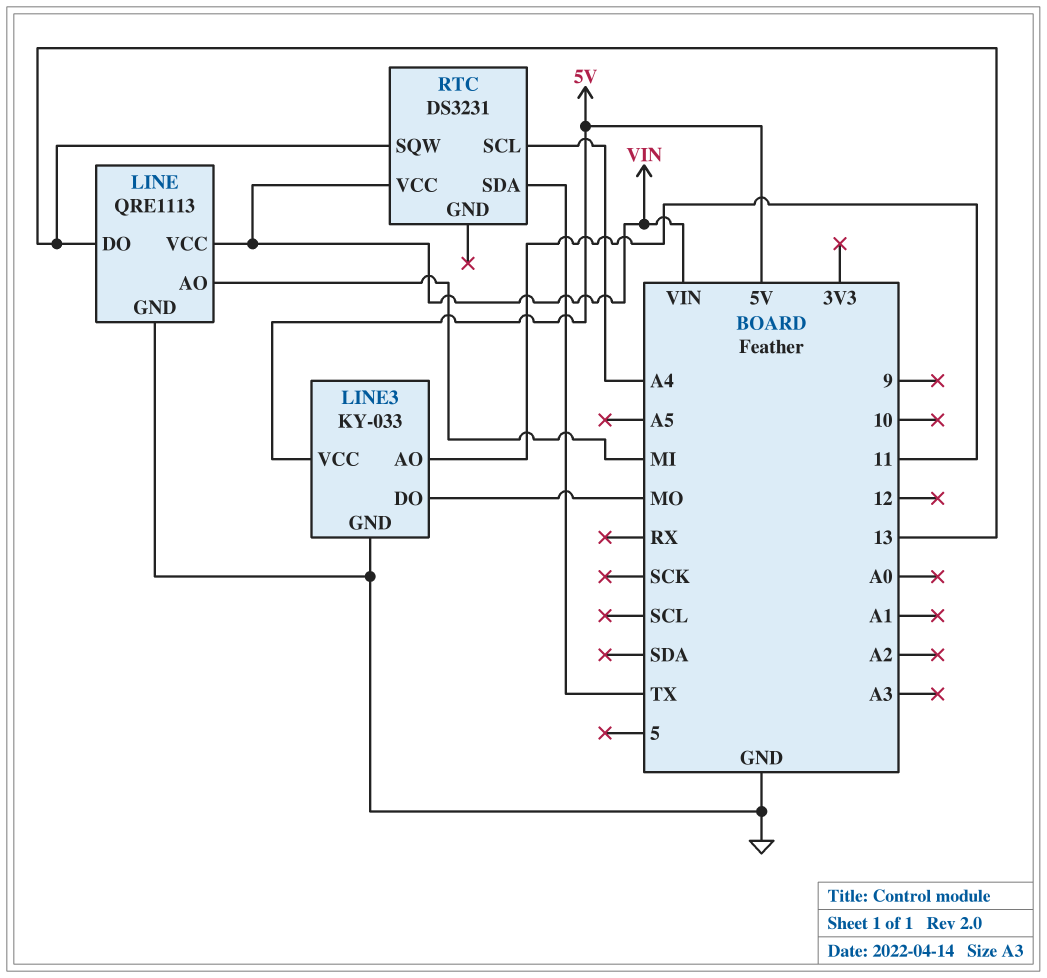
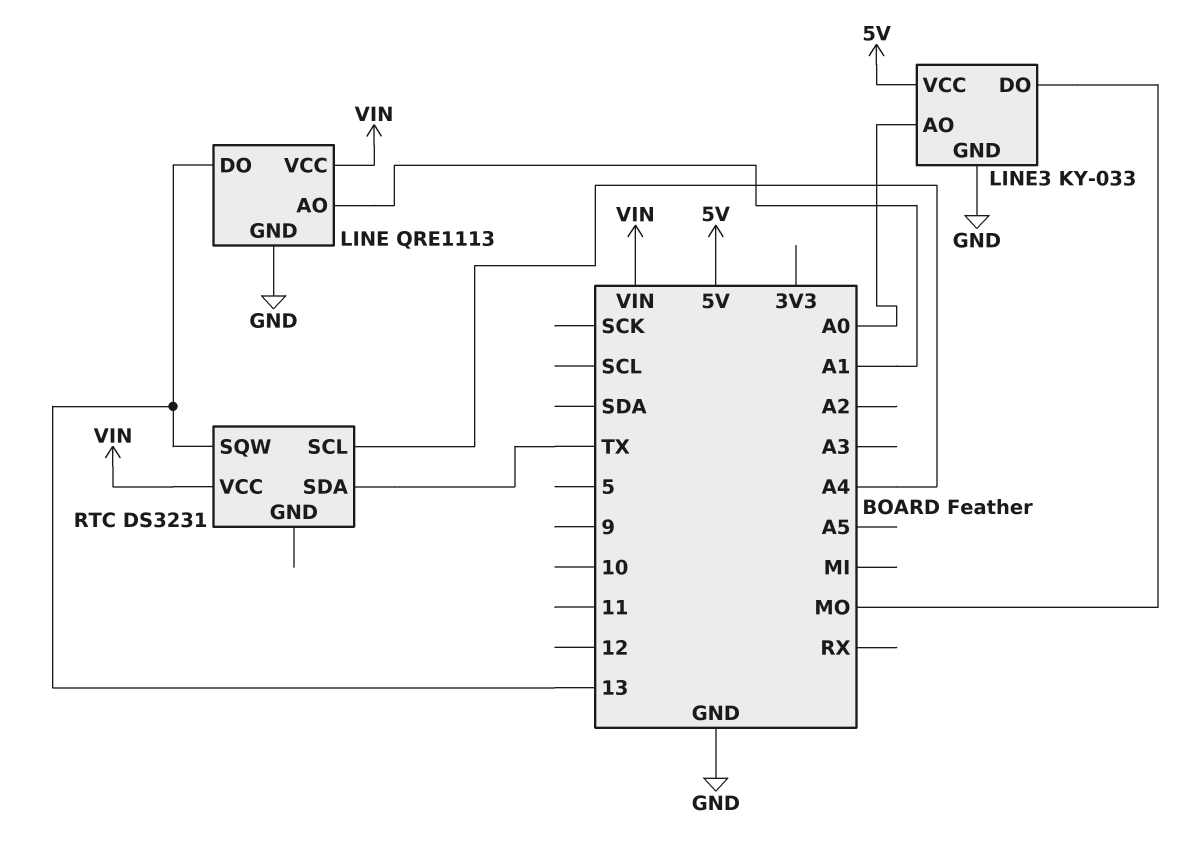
LINE pin AO: MI -> A1
LINE3 pin AO: 11 -> A0

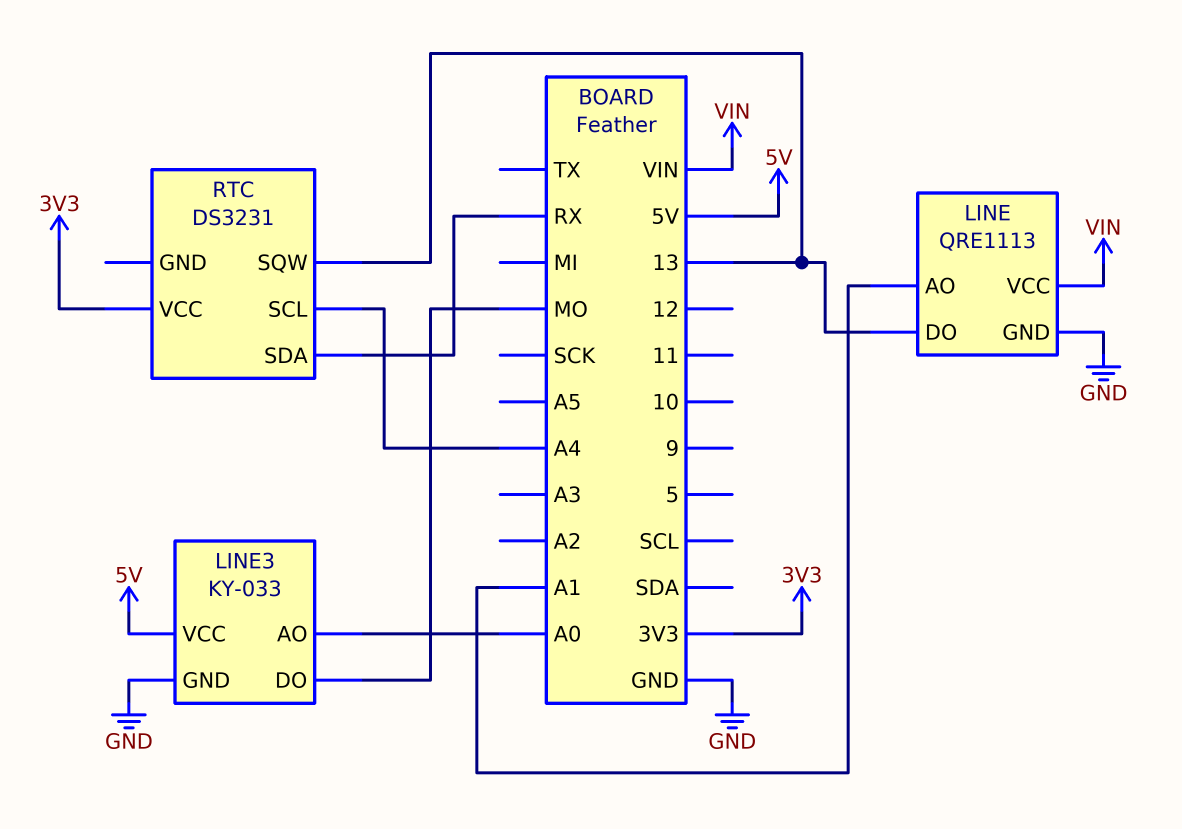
RTC pin SDA: TX -> RX
RTC pin VCC: VIN -> 3V3

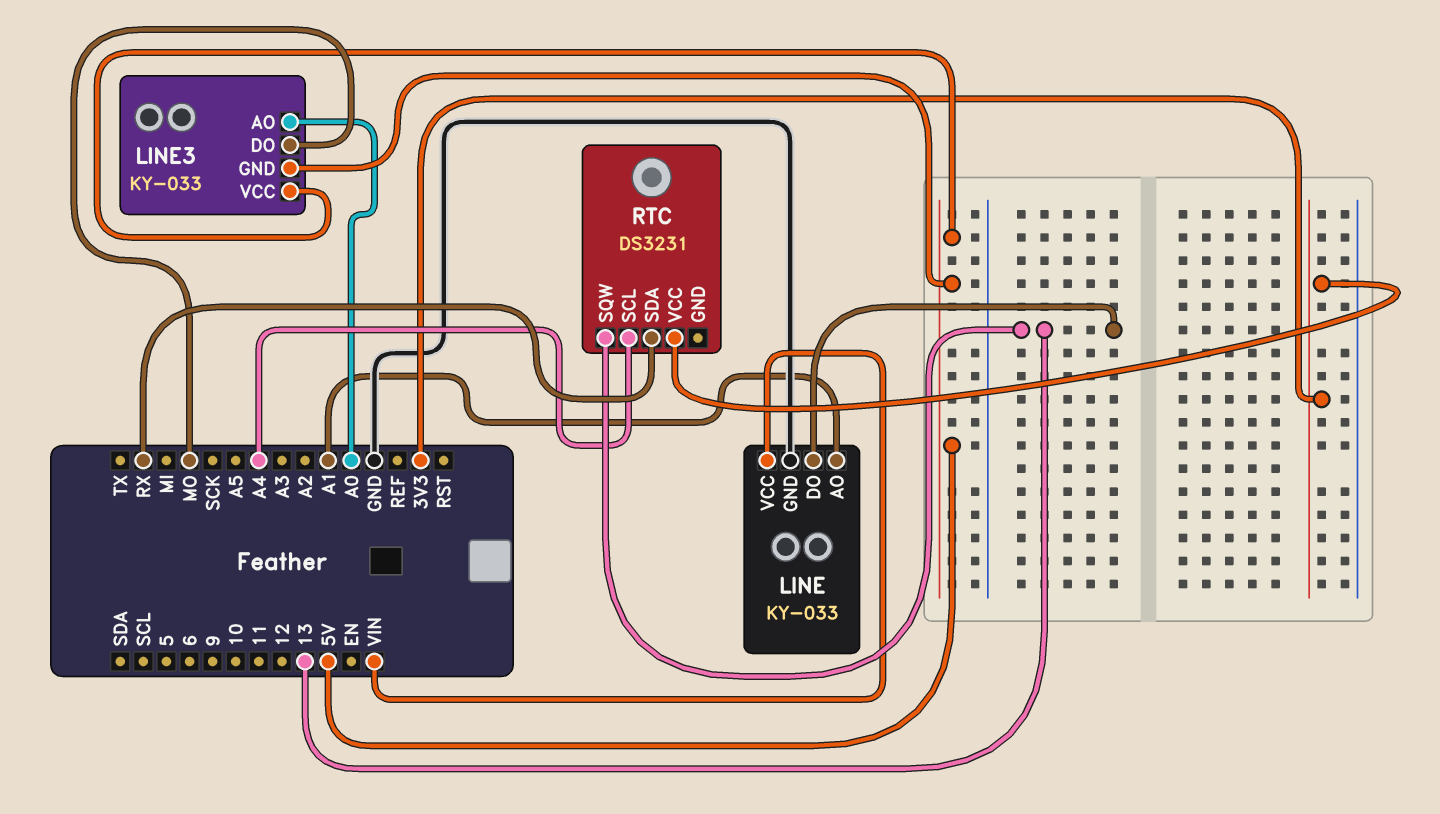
LINE: QRE1113 -> KY-033
LINE3 pin GND: GND -> 5V

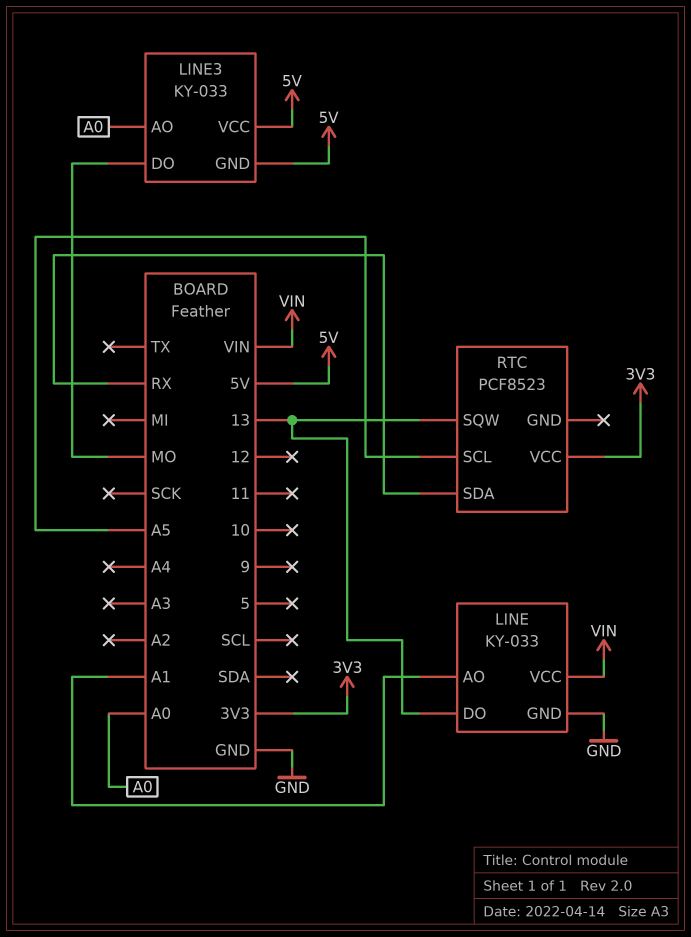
RTC: DS3231 -> PCF8523
RTC pin SCL: A4 -> A5

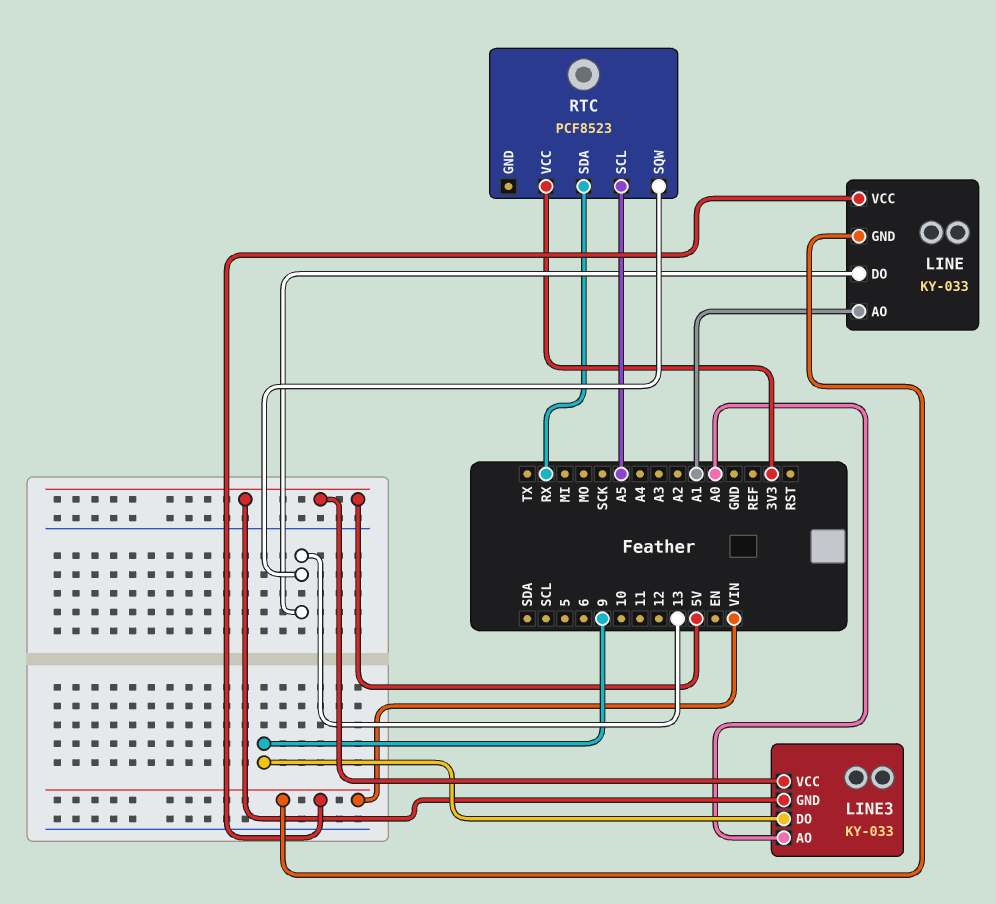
LINE pin GND: GND -> VIN
LINE3 pin DO: MO -> 9

